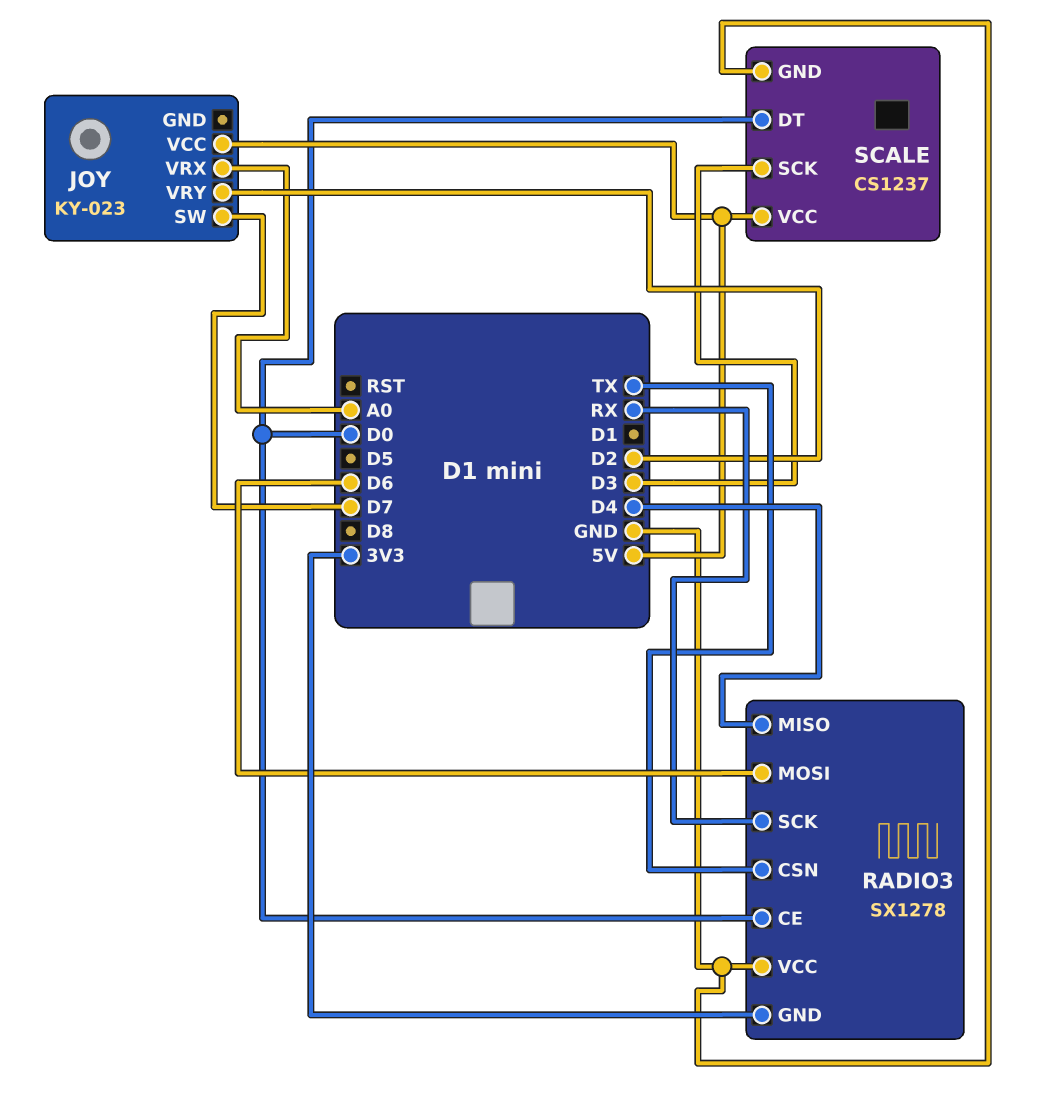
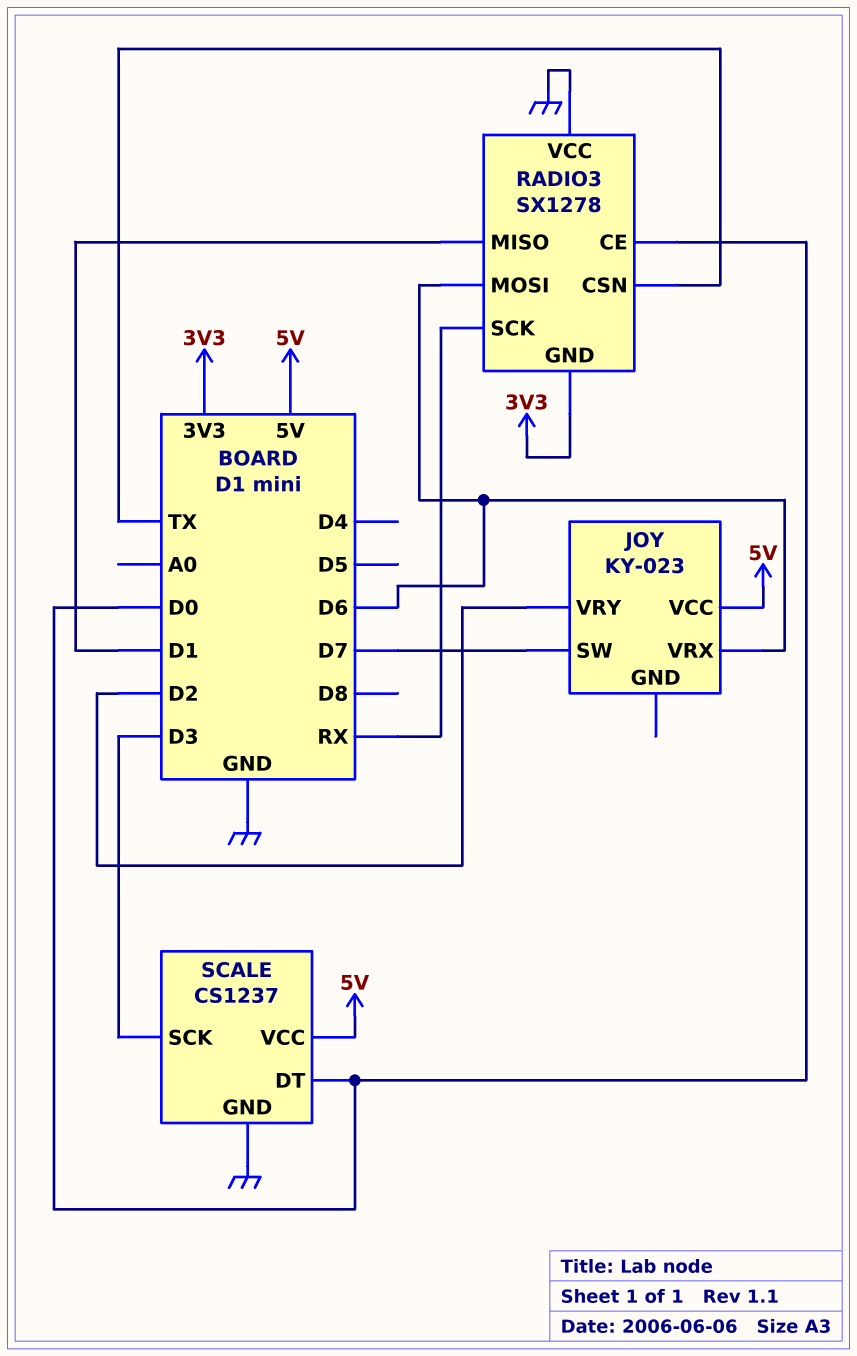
JOY pin VRX: A0 -> D6
RADIO3 pin MISO: D4 -> D1

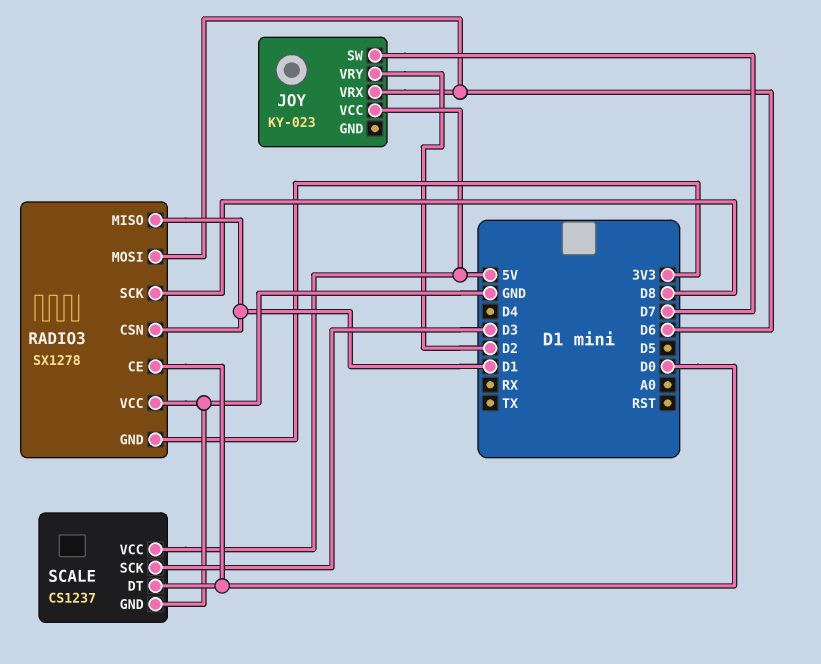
RADIO3 pin CSN: TX -> D1
RADIO3 pin SCK: RX -> D8

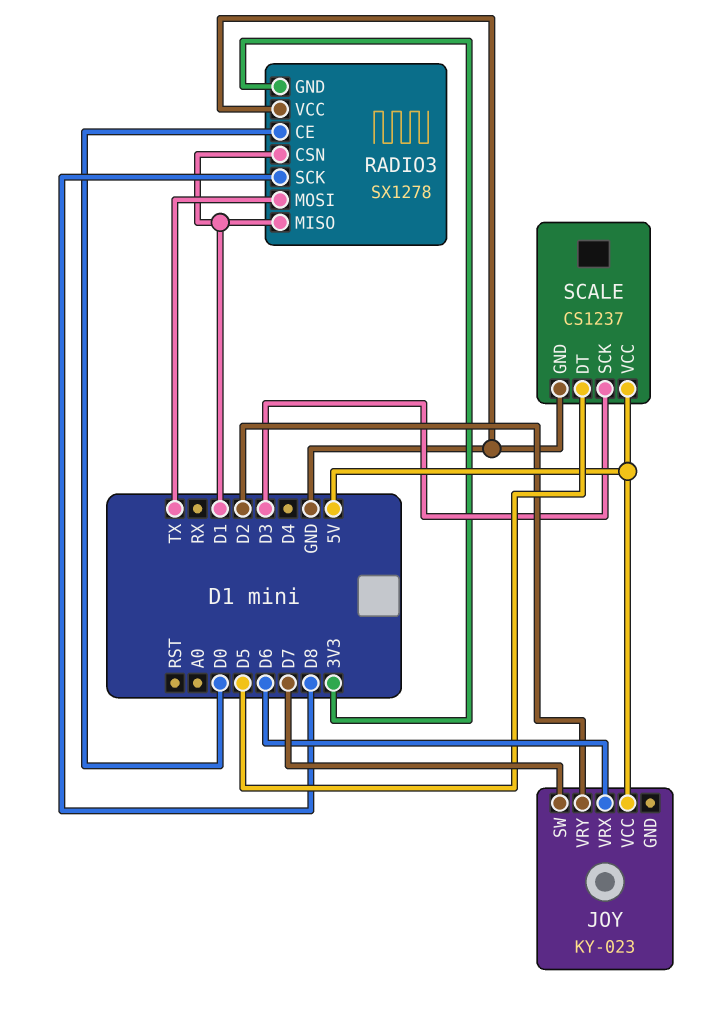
RADIO3 pin MOSI: D6 -> TX
SCALE pin DT: D0 -> D5

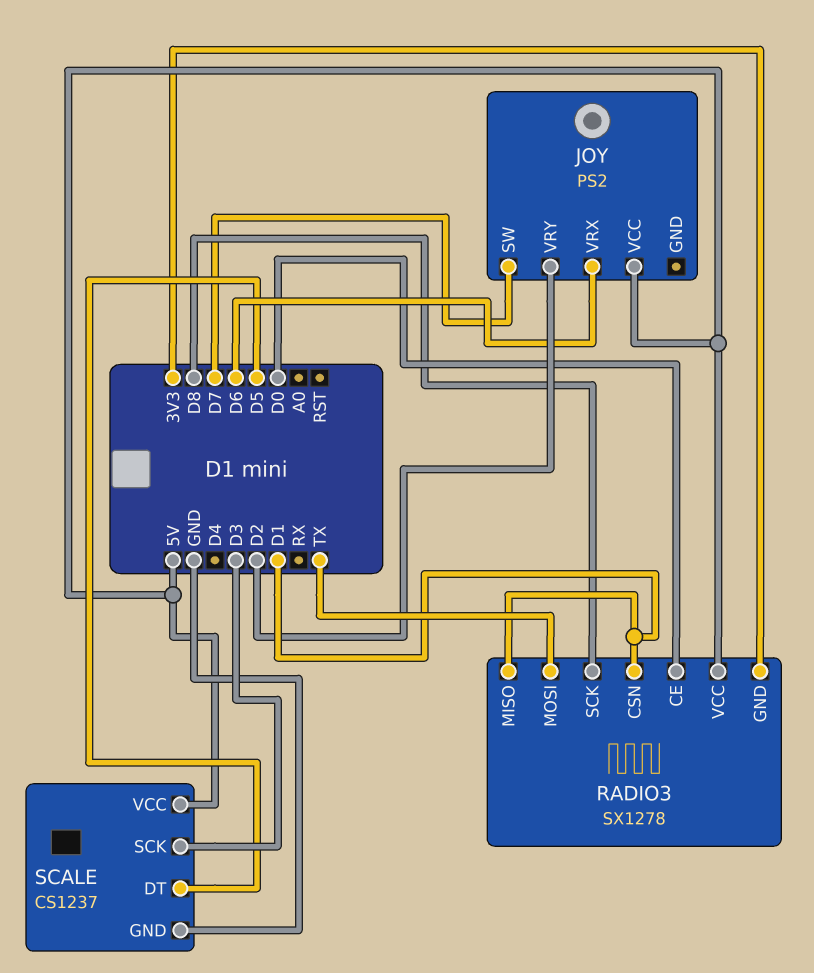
JOY: KY-023 -> PS2
RADIO3 pin VCC: GND -> 5V

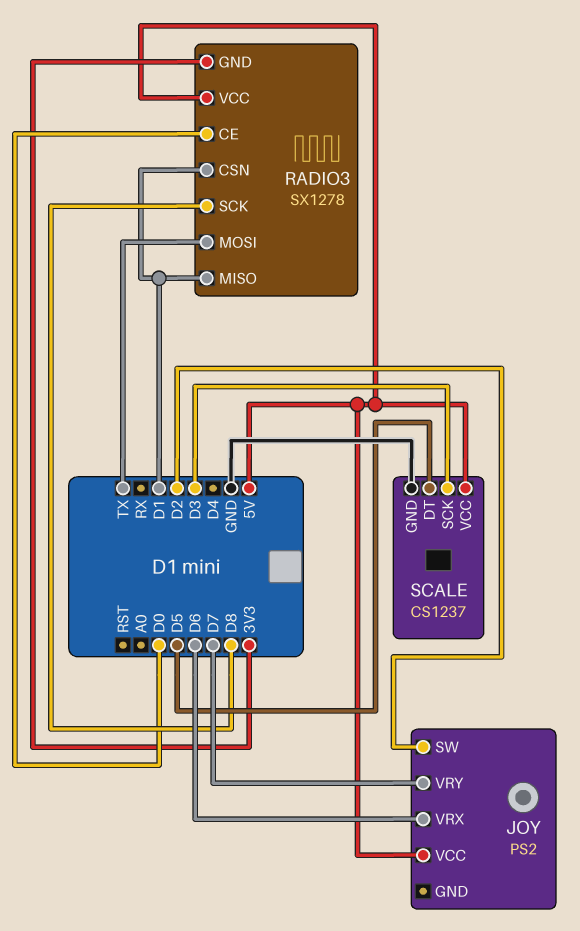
JOY pin SW: D7 -> D2
JOY pin VRY: D2 -> D7

